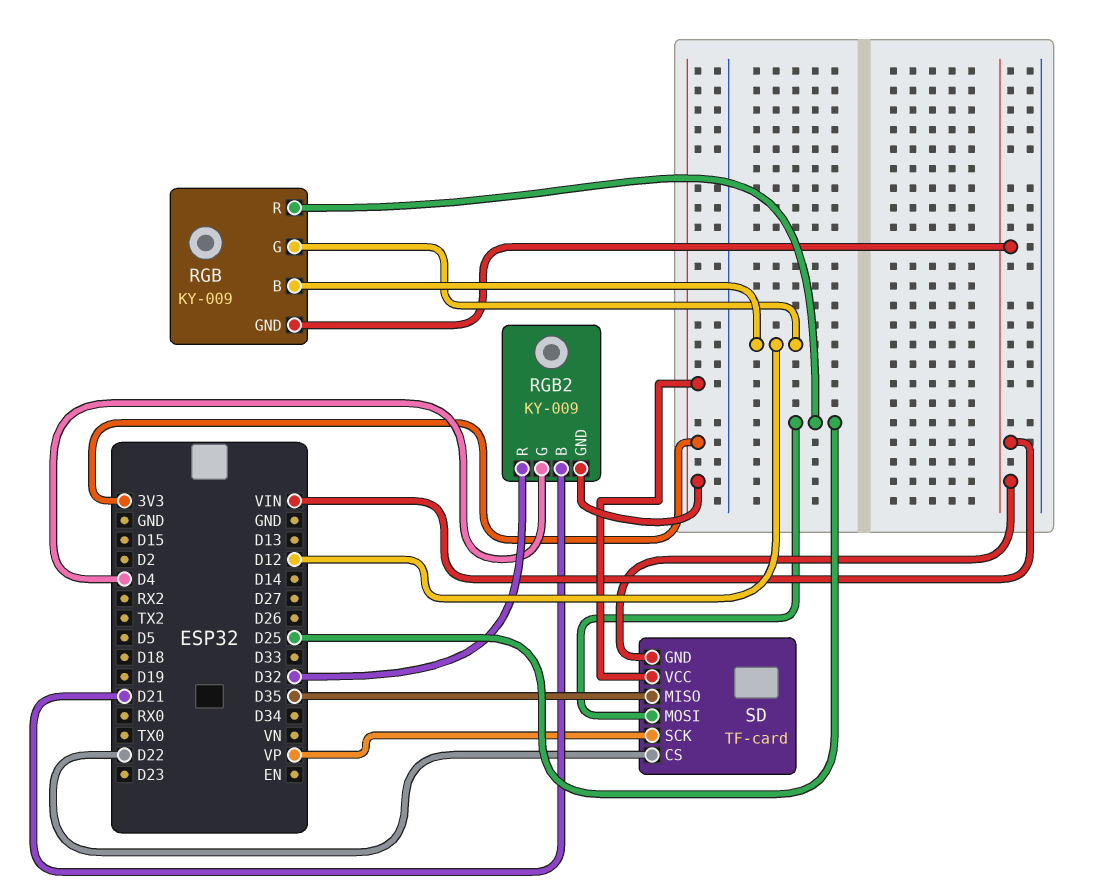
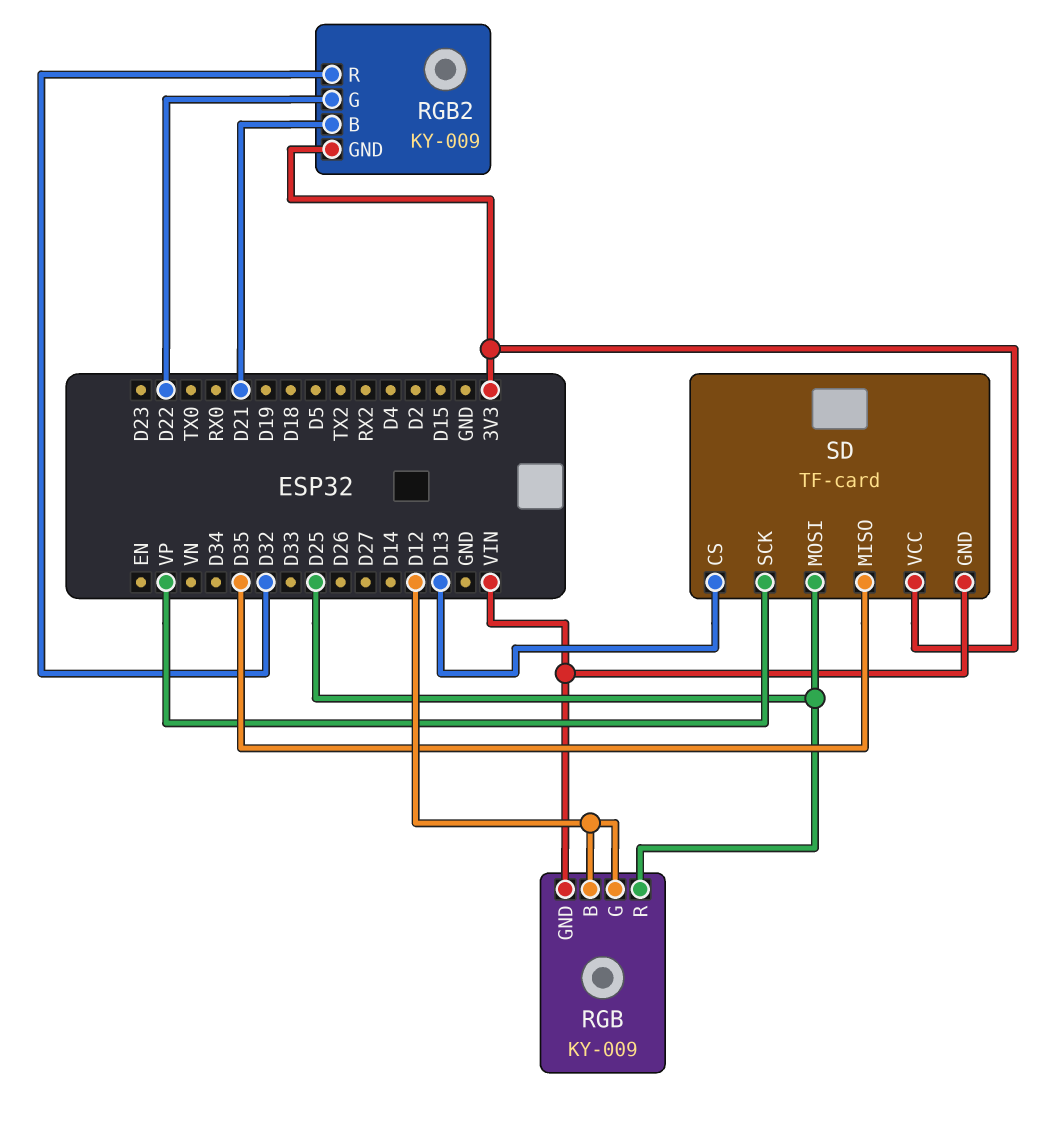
RGB2 pin G: D4 -> D22
SD pin CS: D22 -> D13

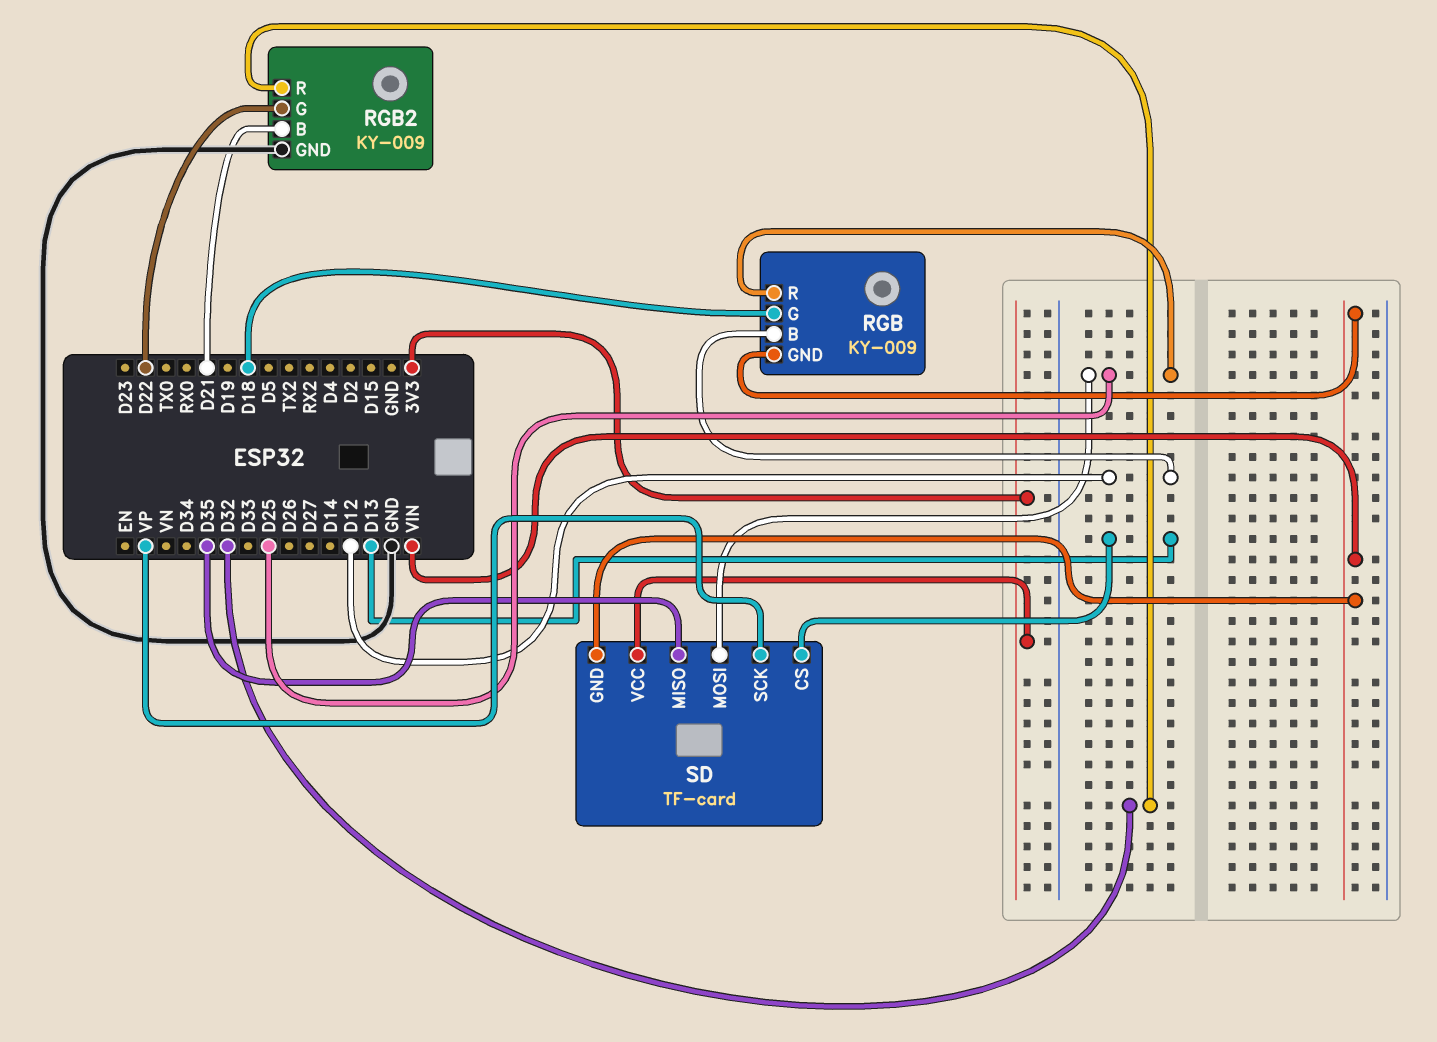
RGB pin G: D12 -> D18
RGB2 pin GND: 3V3 -> GND

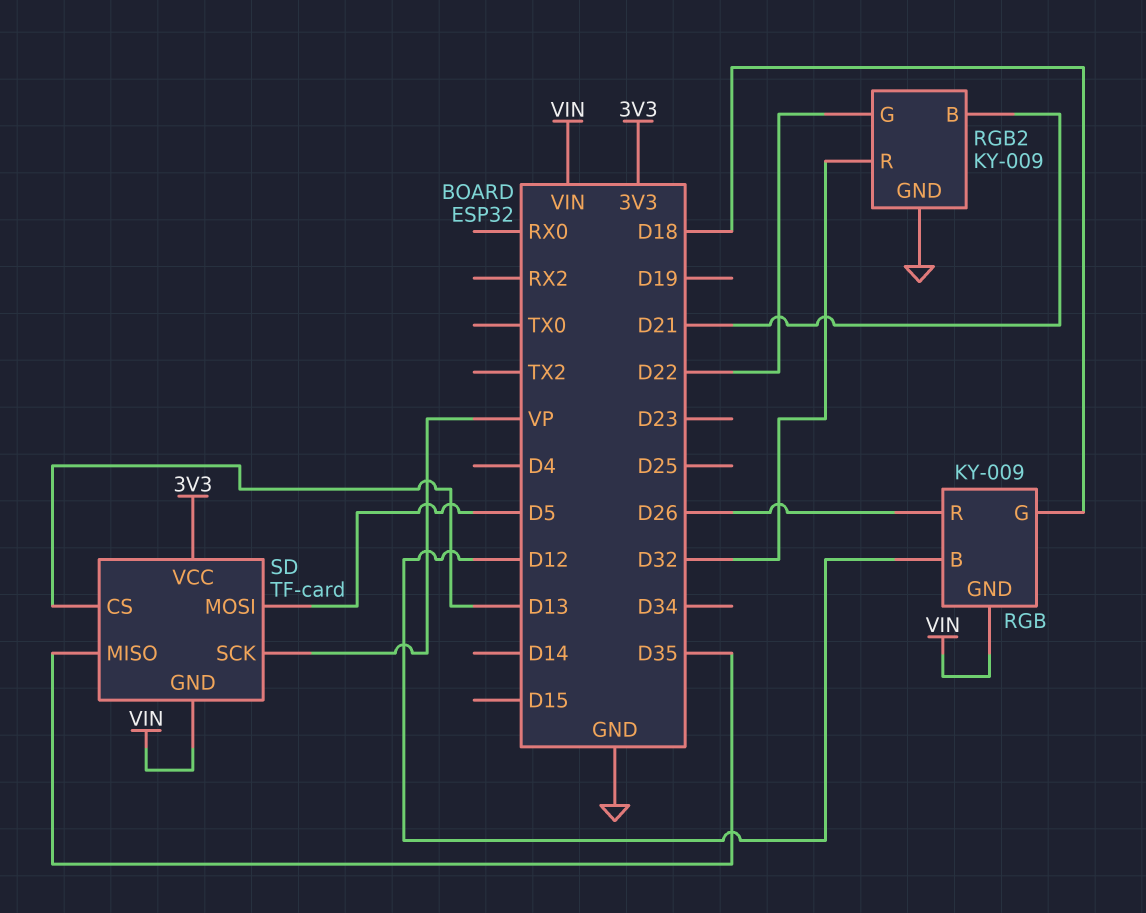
RGB pin R: D25 -> D26
SD pin MOSI: D25 -> D5

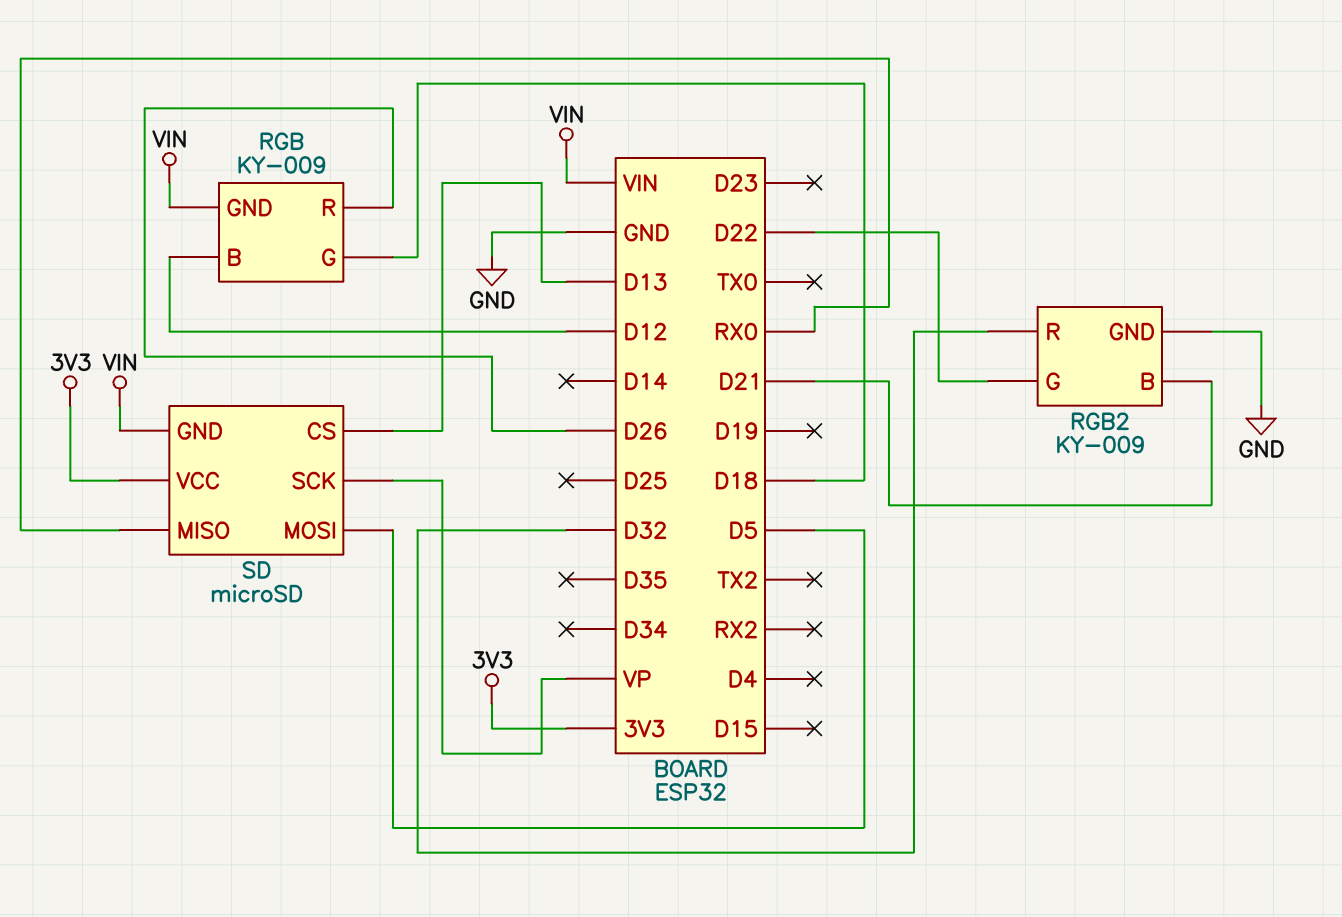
SD: TF-card -> microSD
SD pin MISO: D35 -> RX0

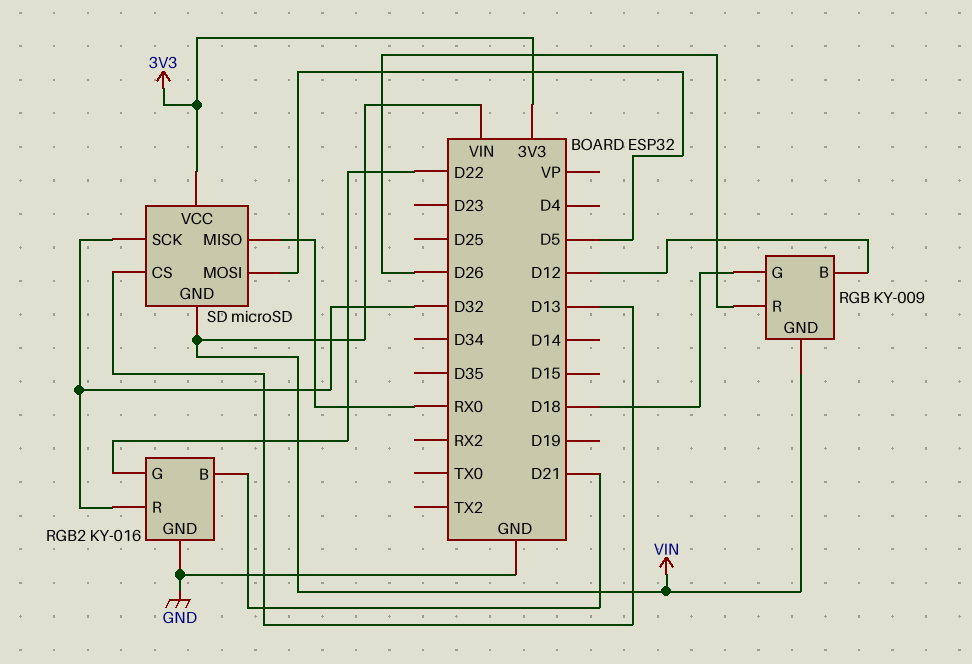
RGB2: KY-009 -> KY-016
SD pin SCK: VP -> D32

